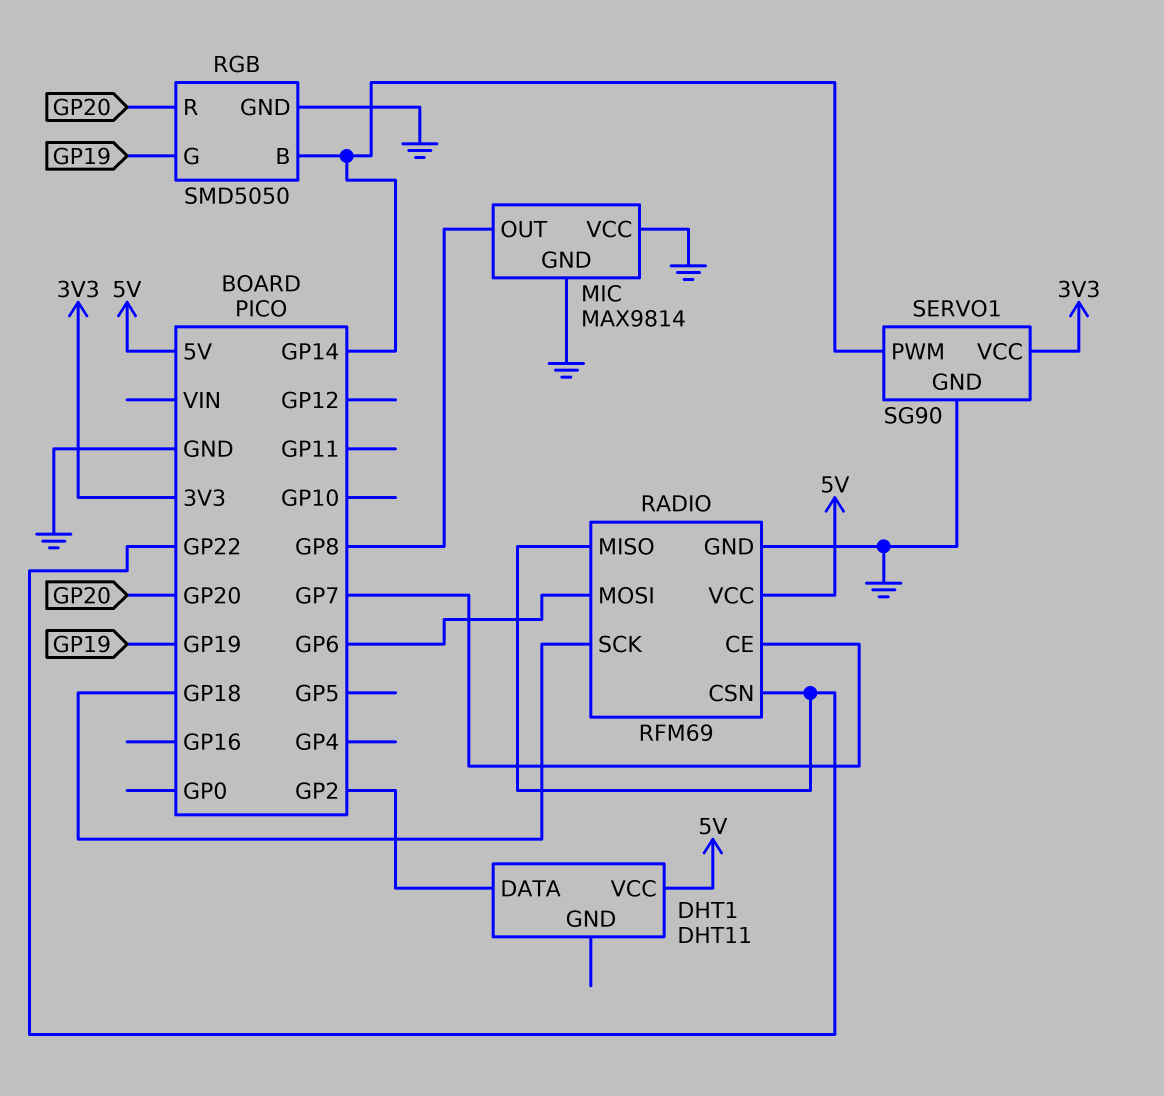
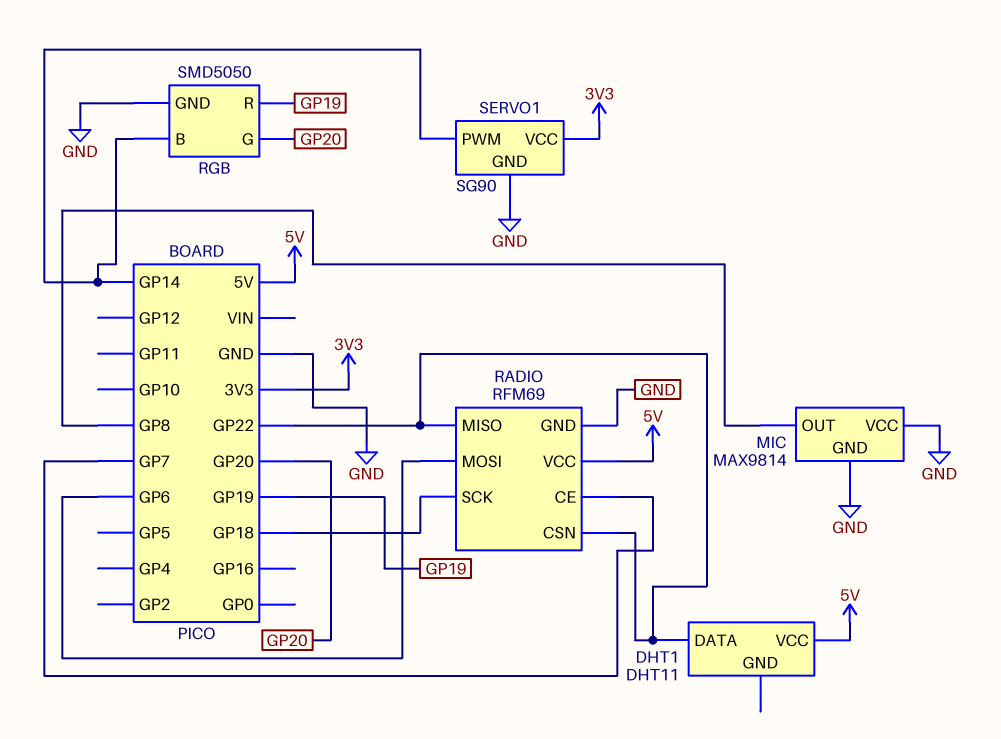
DHT1 pin DATA: GP2 -> GP22
RGB pin G: GP19 -> GP20
RGB pin R: GP20 -> GP19

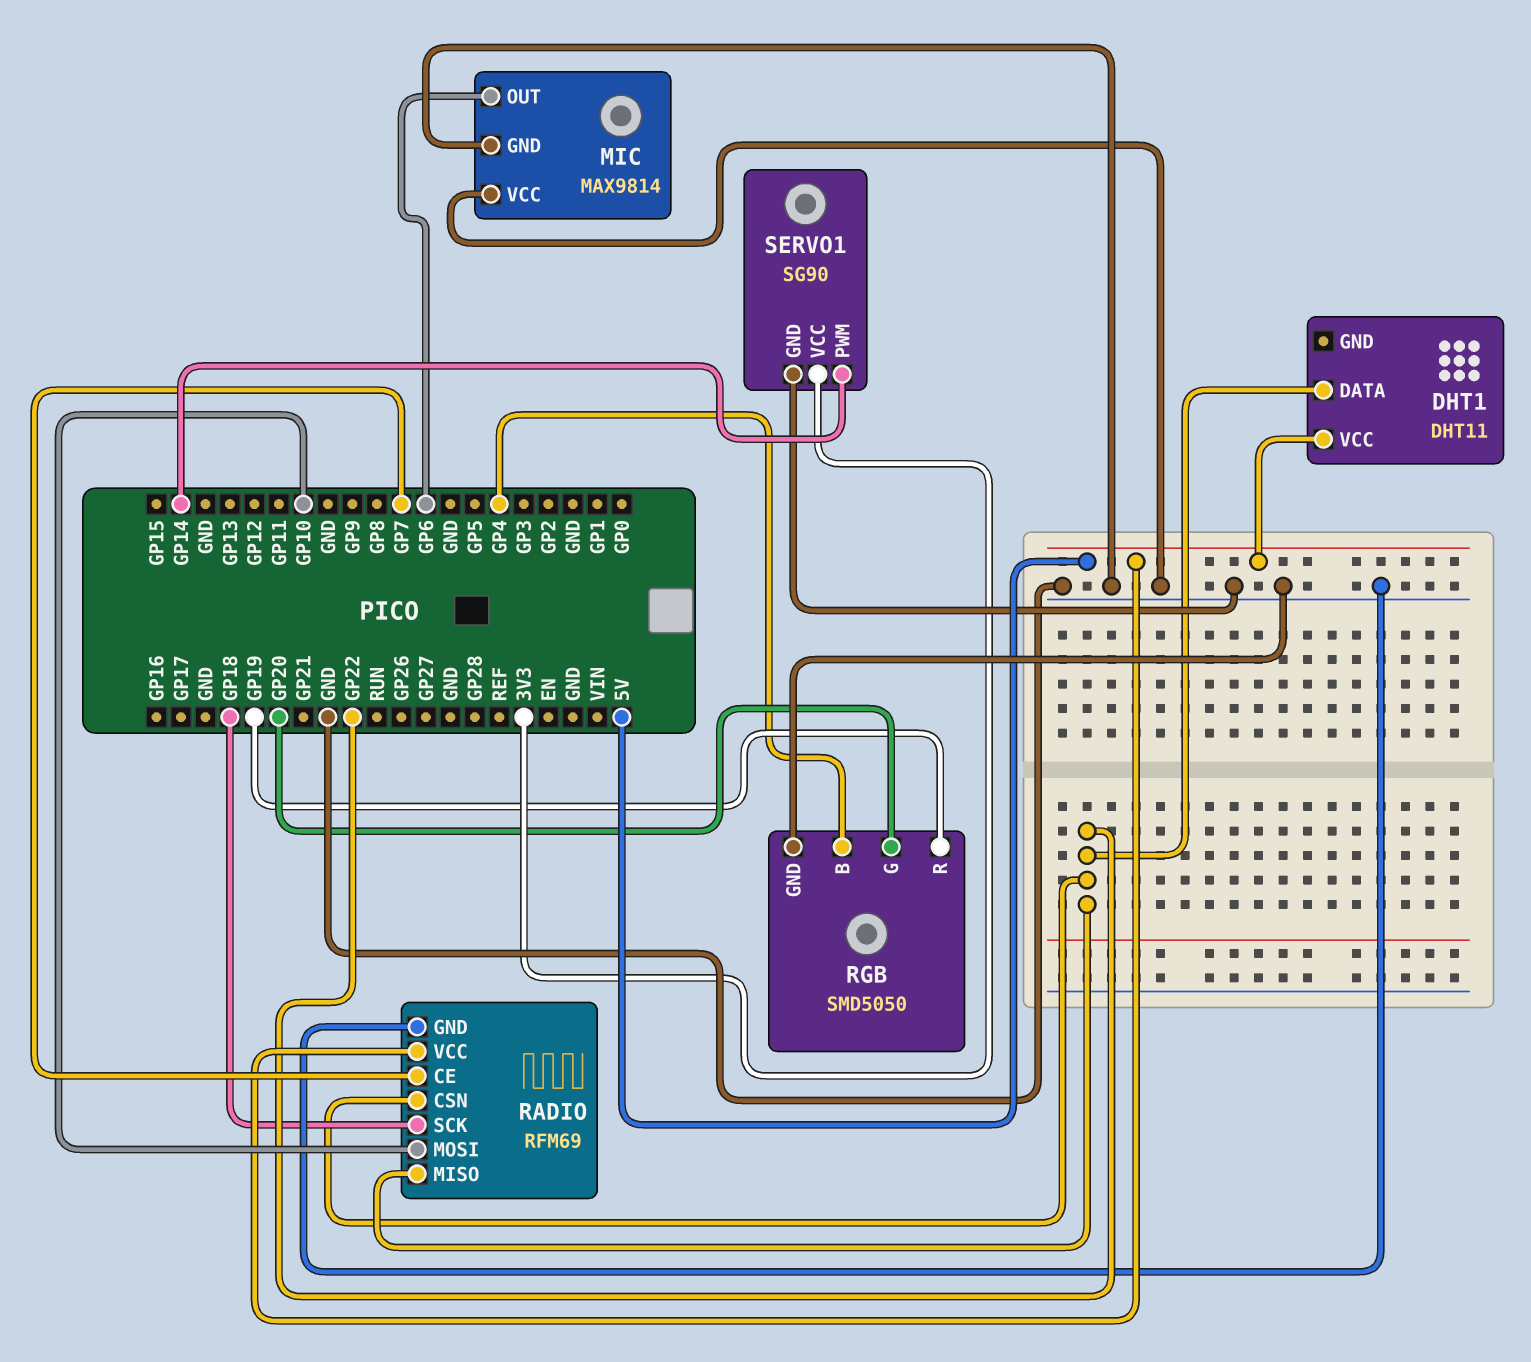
MIC pin OUT: GP8 -> GP6
RADIO pin MOSI: GP6 -> GP10
RGB pin B: GP14 -> GP4

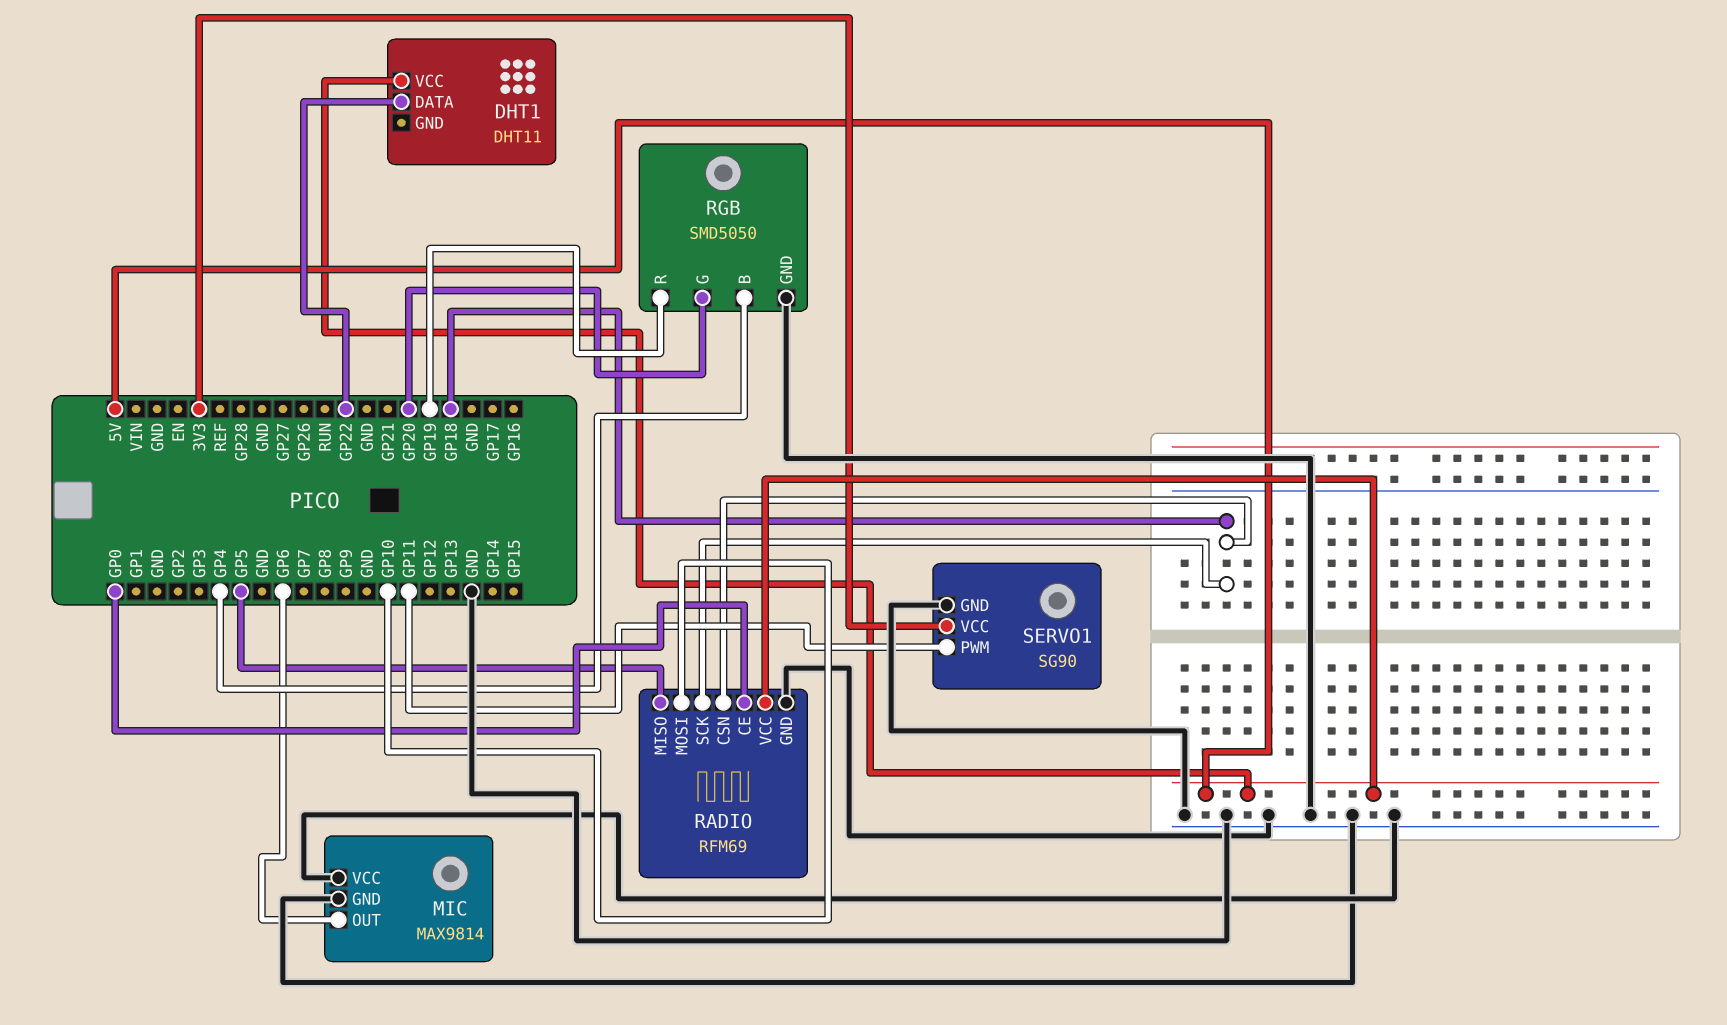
RADIO pin CE: GP7 -> GP0
RADIO pin CSN: GP22 -> GP18
RADIO pin MISO: GP22 -> GP5
SERVO1 pin PWM: GP14 -> GP11

